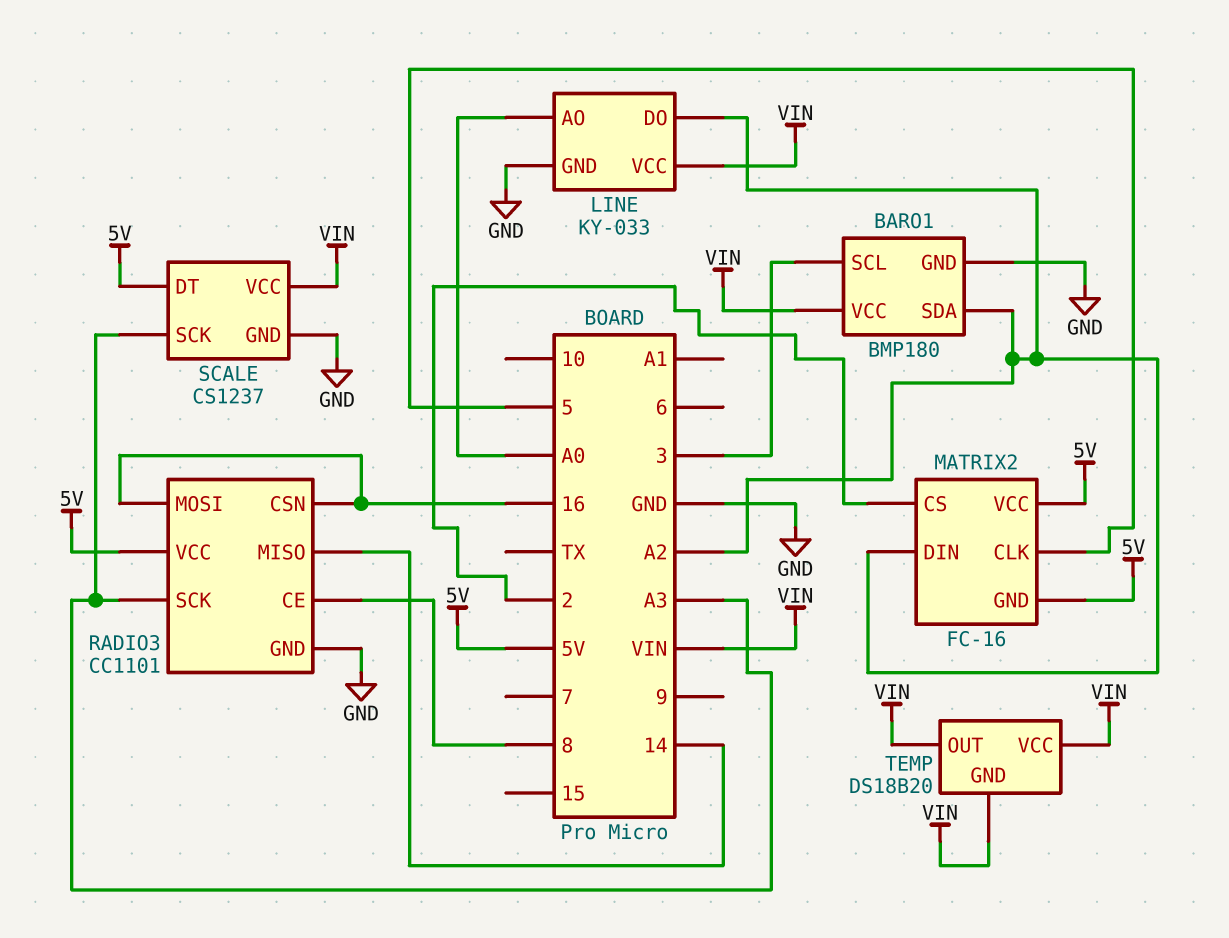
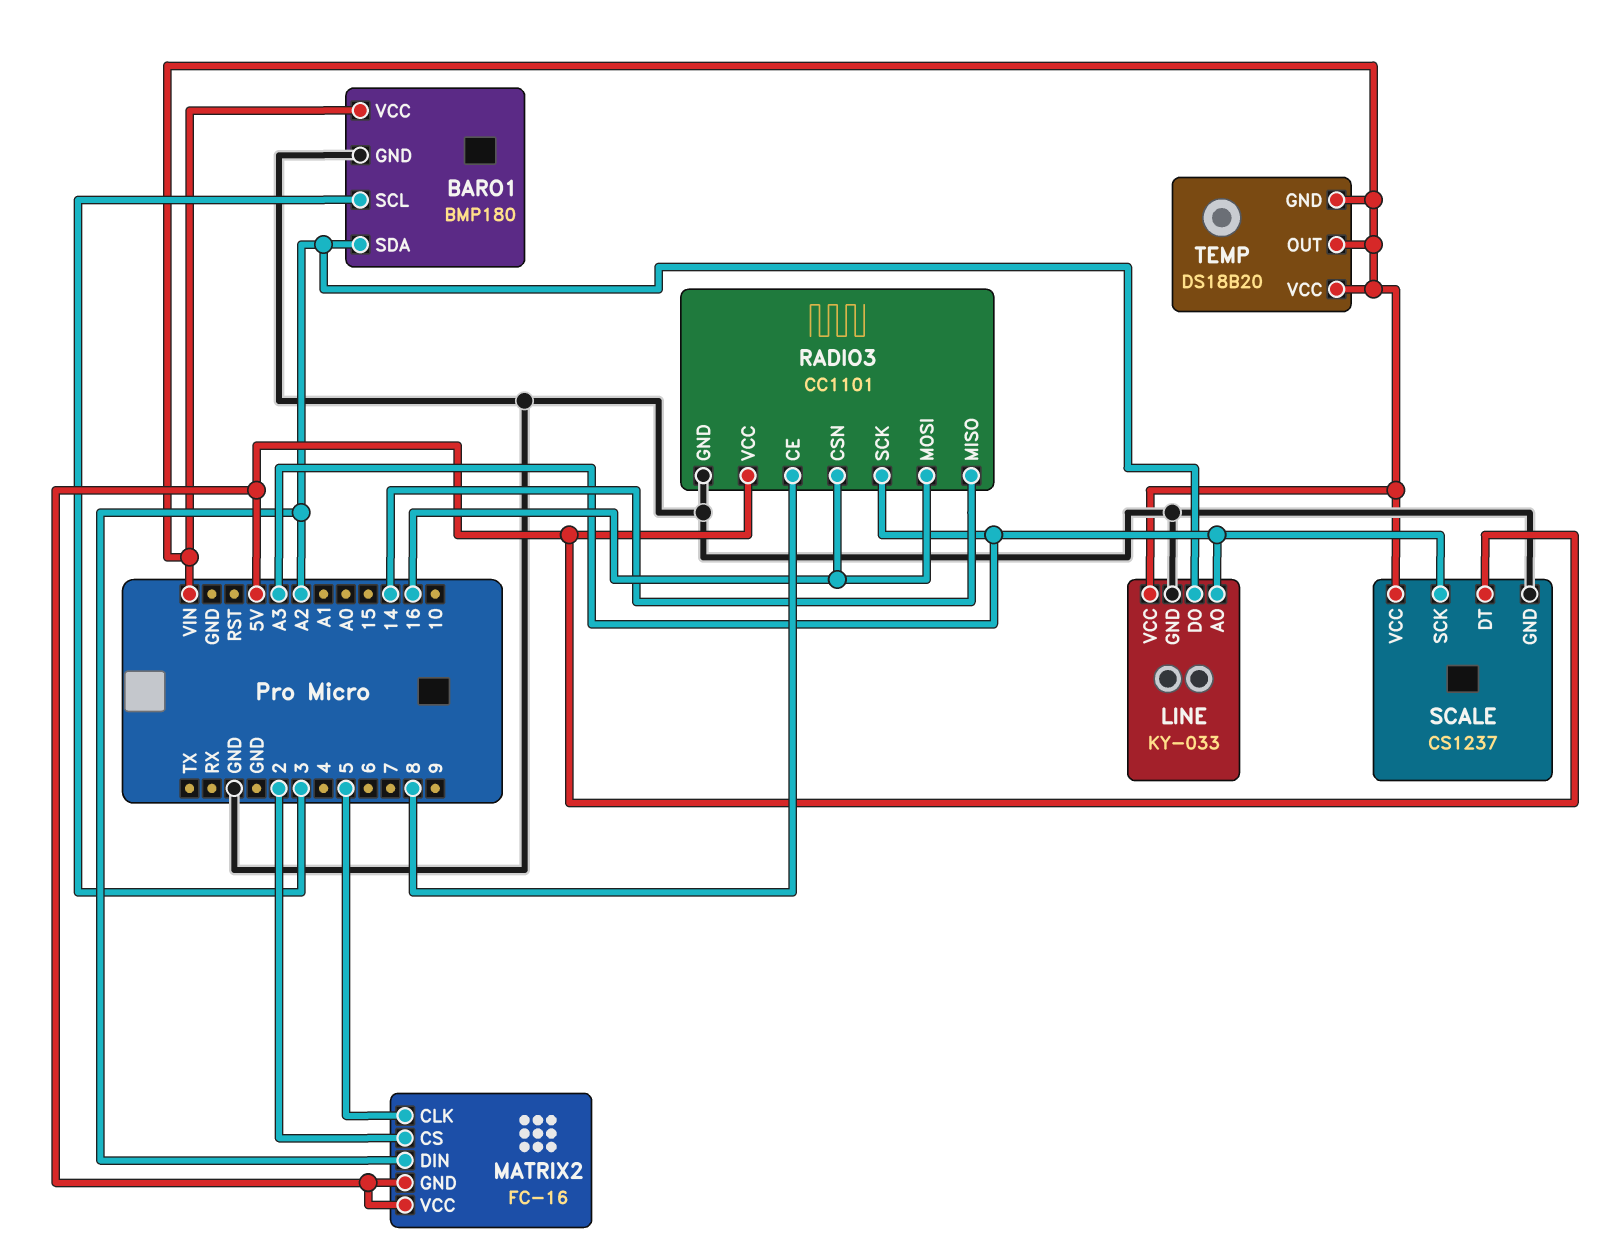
LINE pin AO: A0 -> A3

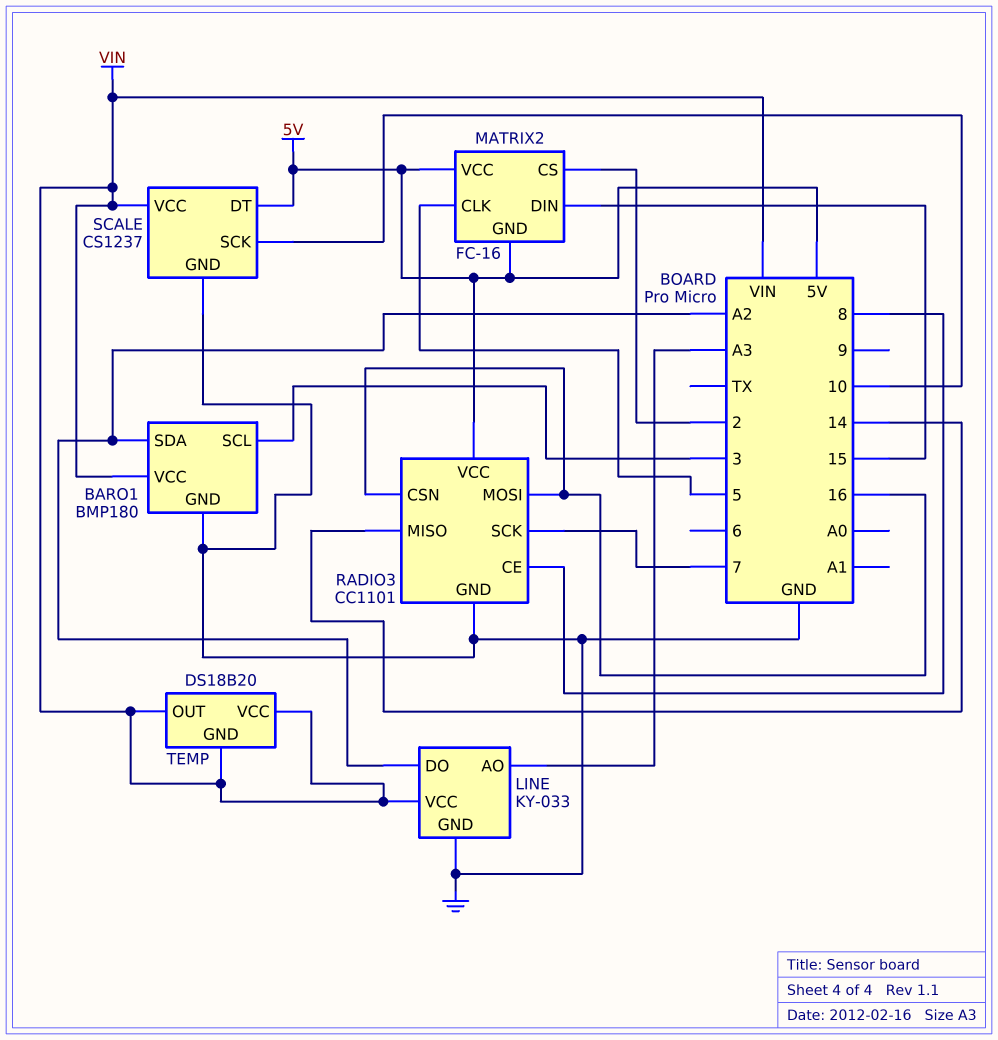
MATRIX2 pin DIN: A2 -> 15
RADIO3 pin SCK: A3 -> 7
SCALE pin SCK: A3 -> 10

